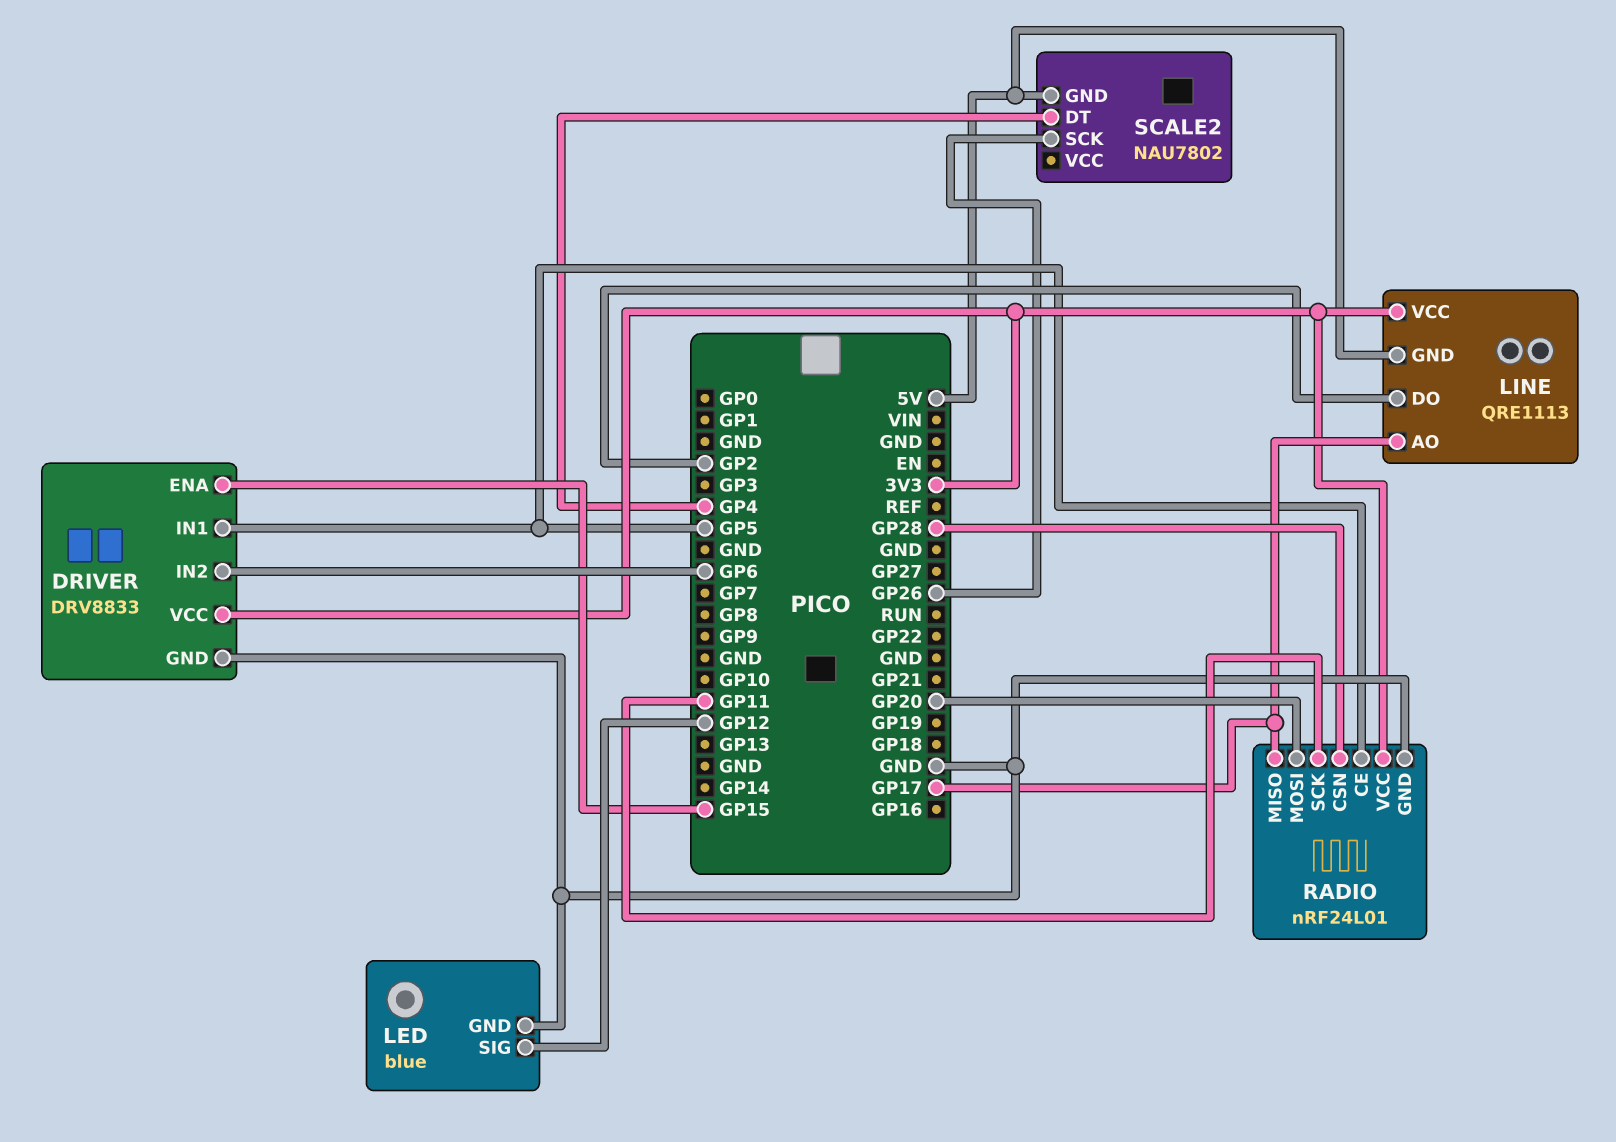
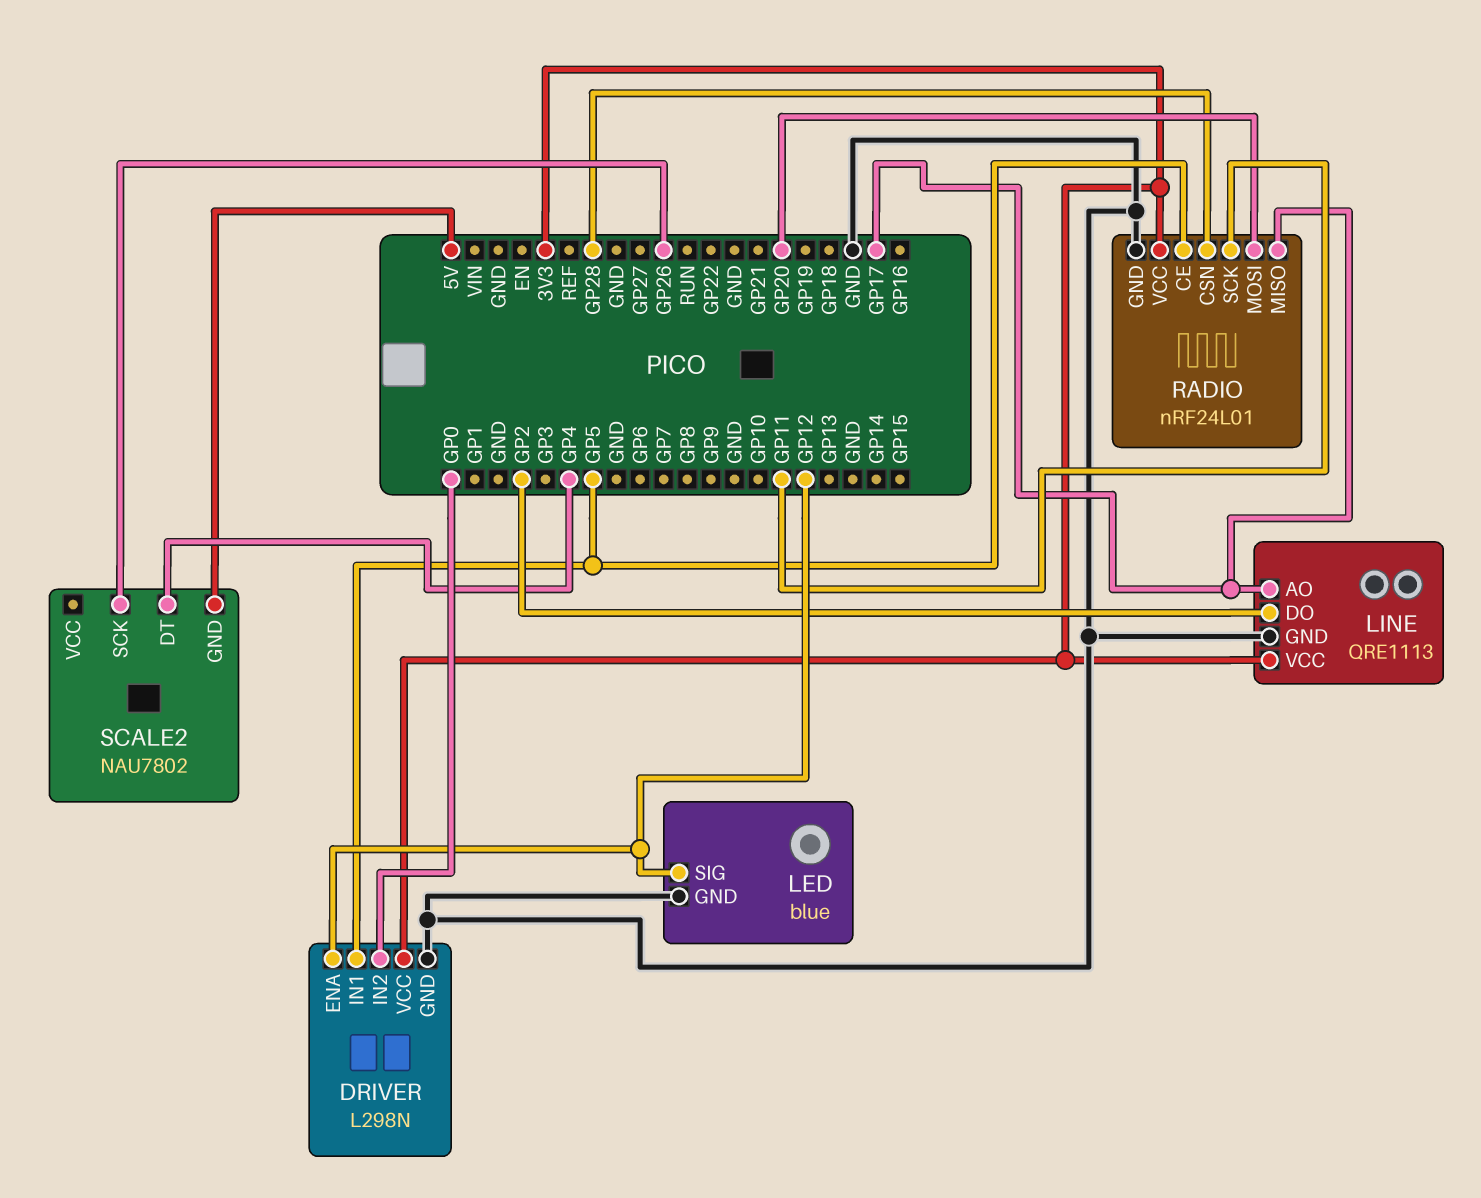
DRIVER: DRV8833 -> L298N
DRIVER pin ENA: GP15 -> GP12
DRIVER pin IN2: GP6 -> GP0
LINE pin GND: 5V -> GND

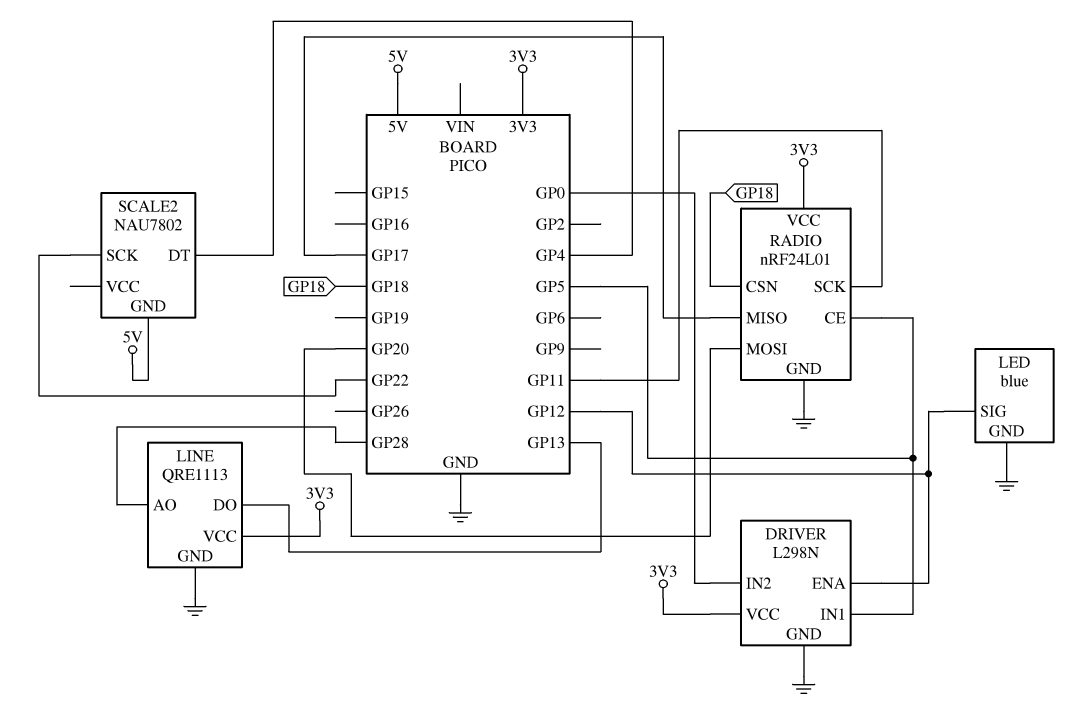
LINE pin AO: GP17 -> GP28
LINE pin DO: GP2 -> GP13
RADIO pin CSN: GP28 -> GP18
SCALE2 pin SCK: GP26 -> GP22

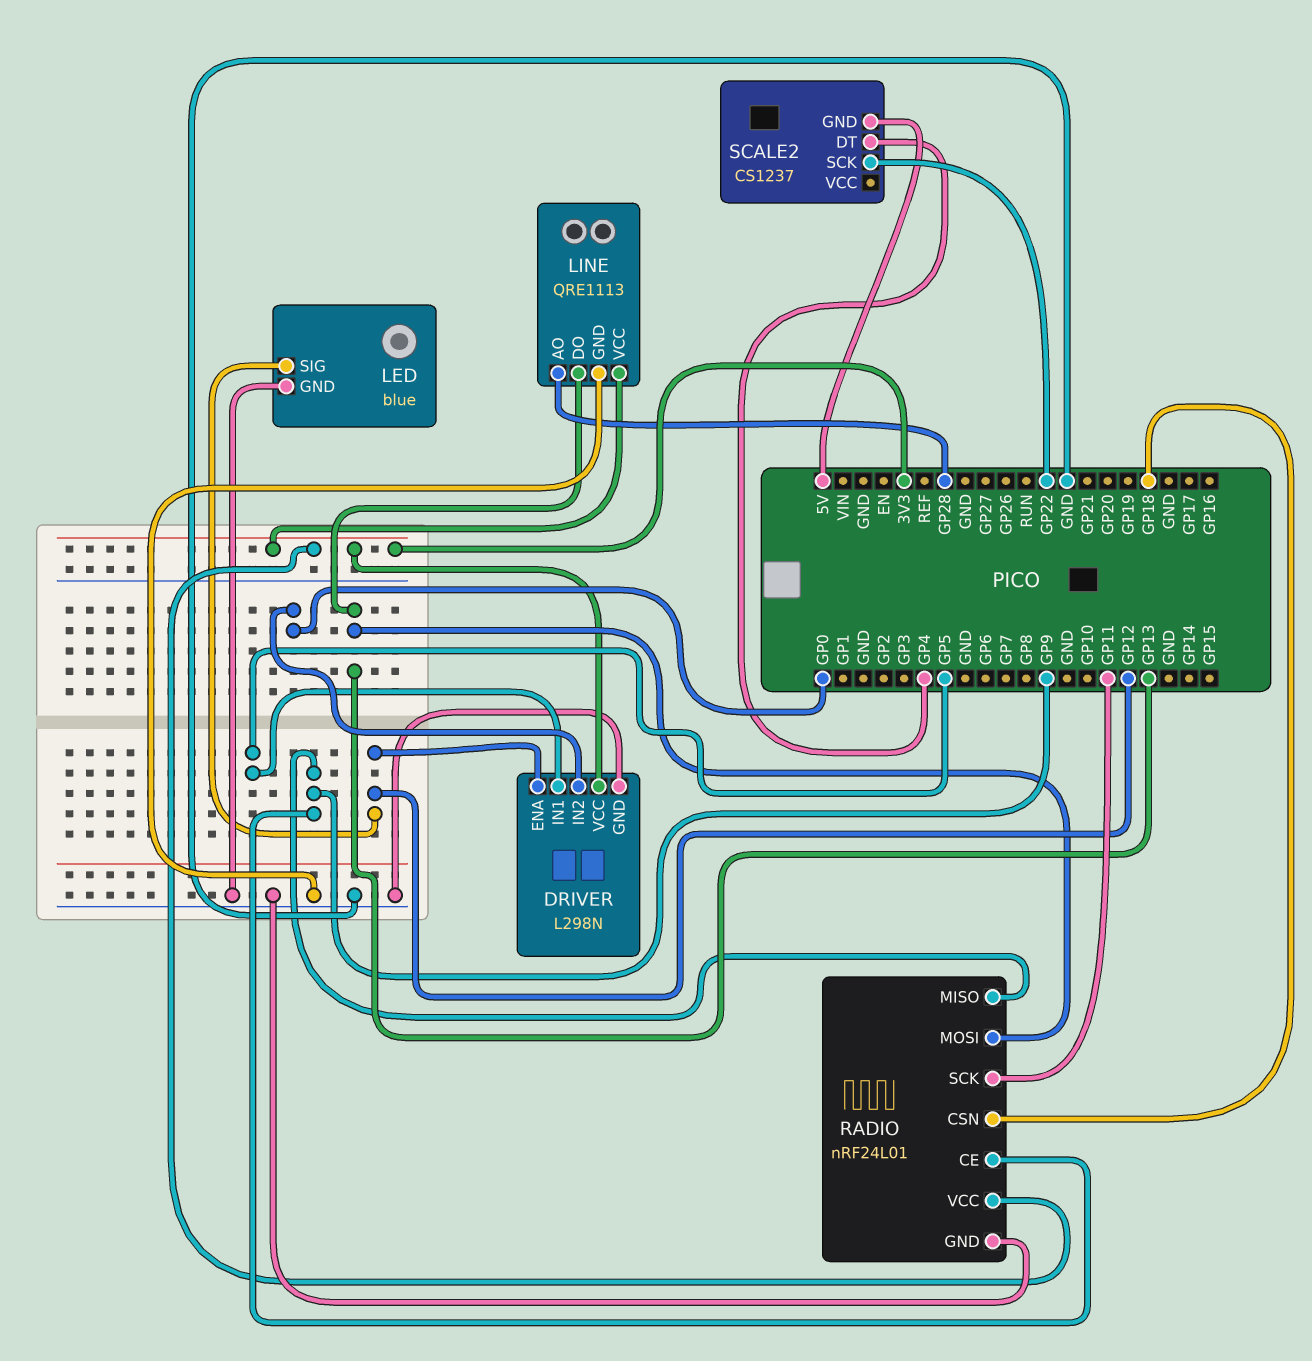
RADIO pin CE: GP5 -> GP9
RADIO pin MISO: GP17 -> GP9
RADIO pin MOSI: GP20 -> GP13
SCALE2: NAU7802 -> CS1237

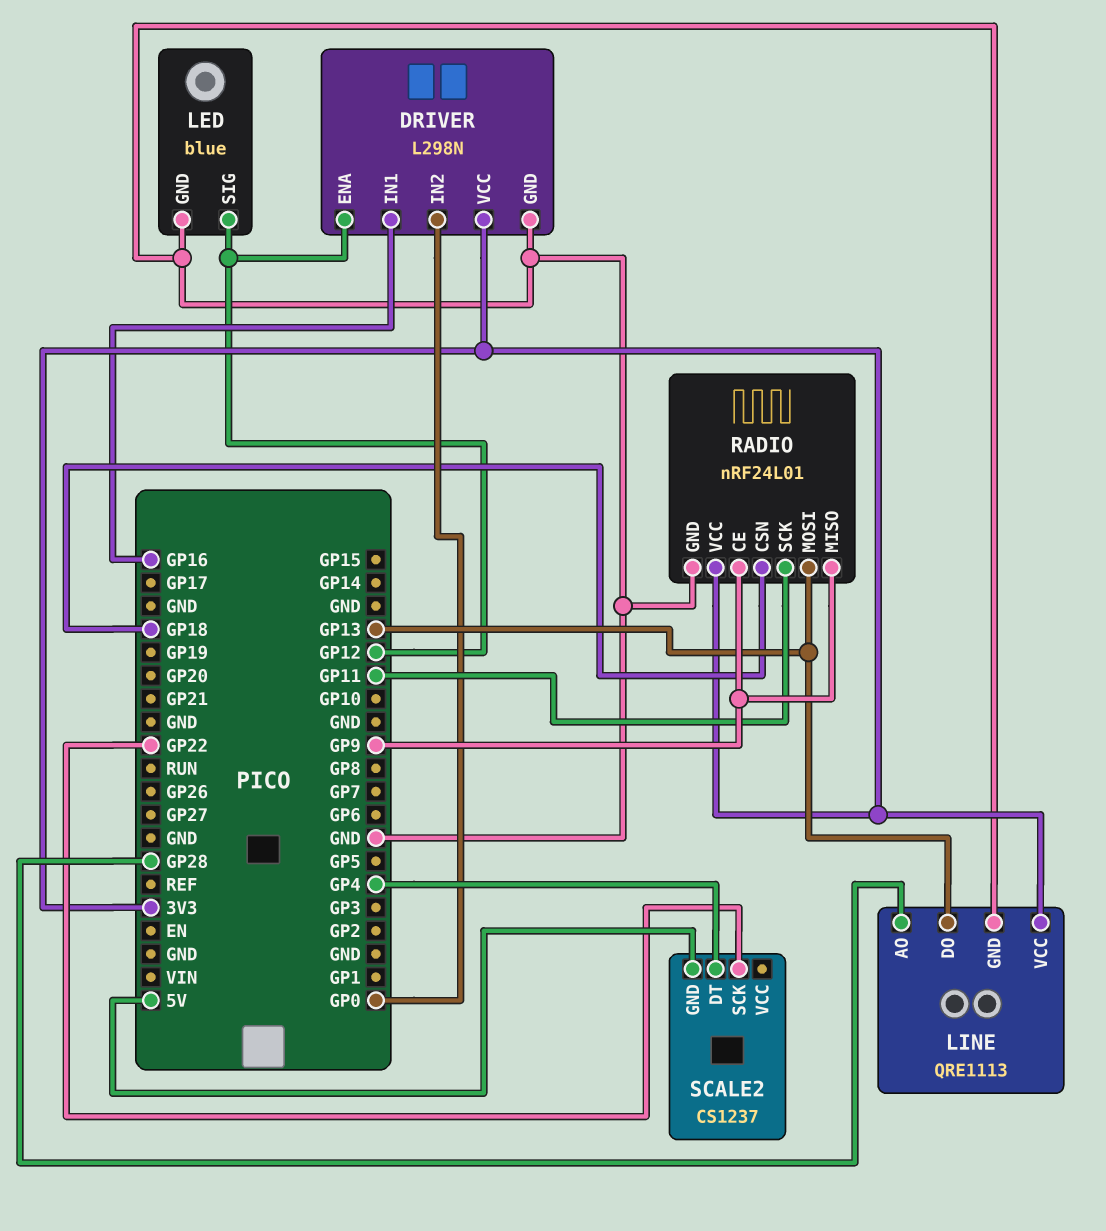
DRIVER pin IN1: GP5 -> GP16

